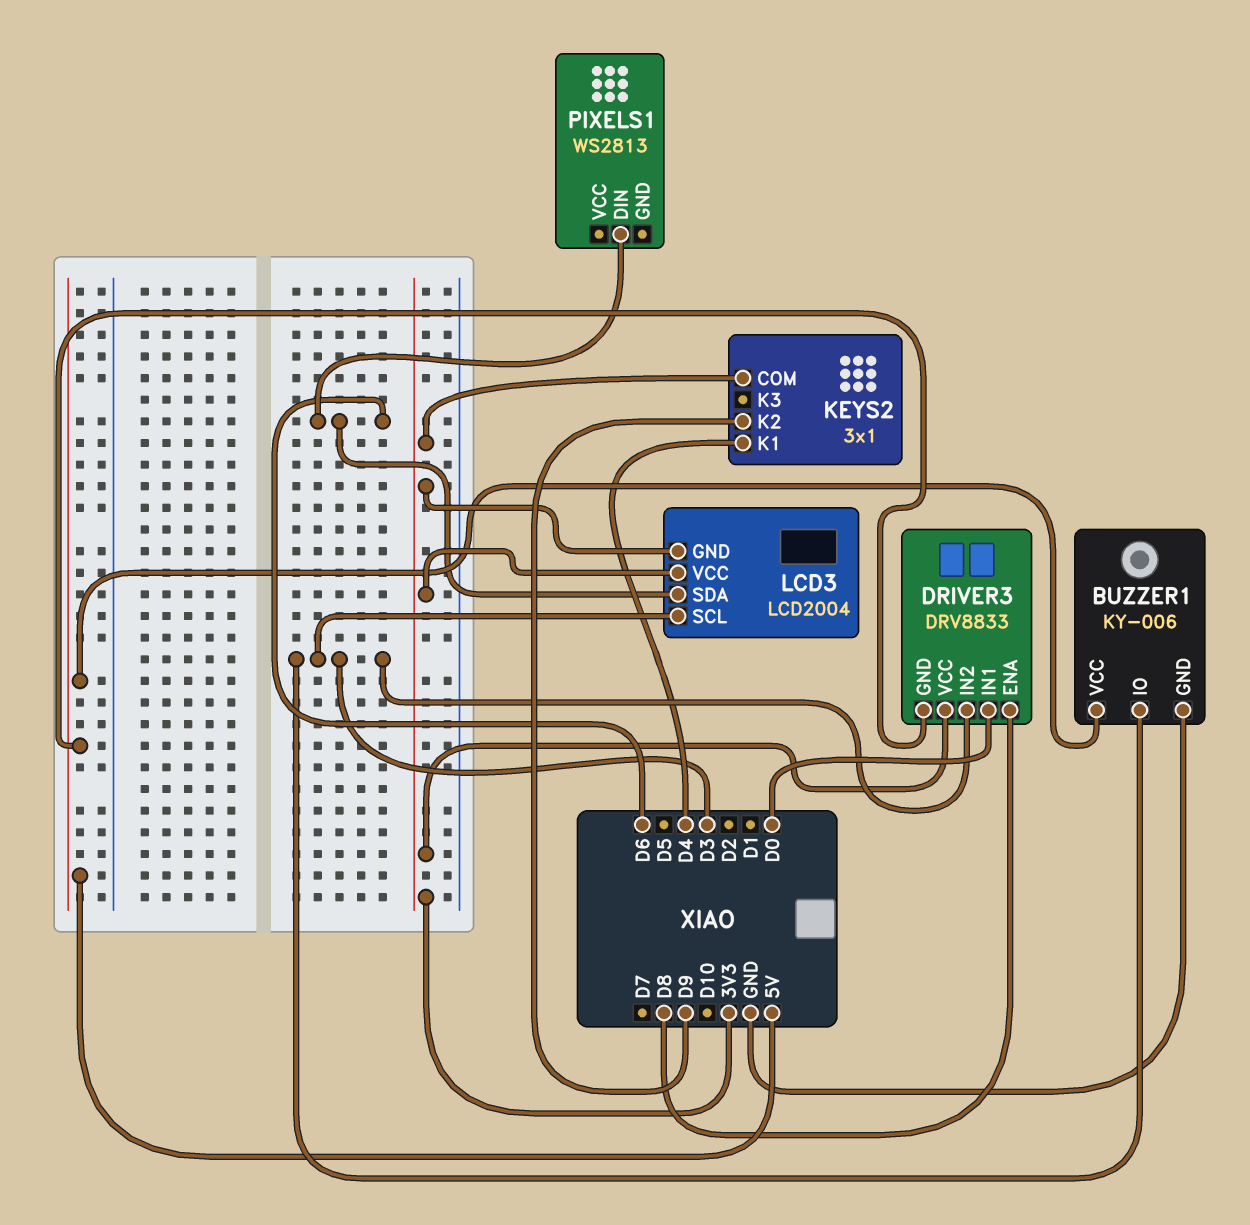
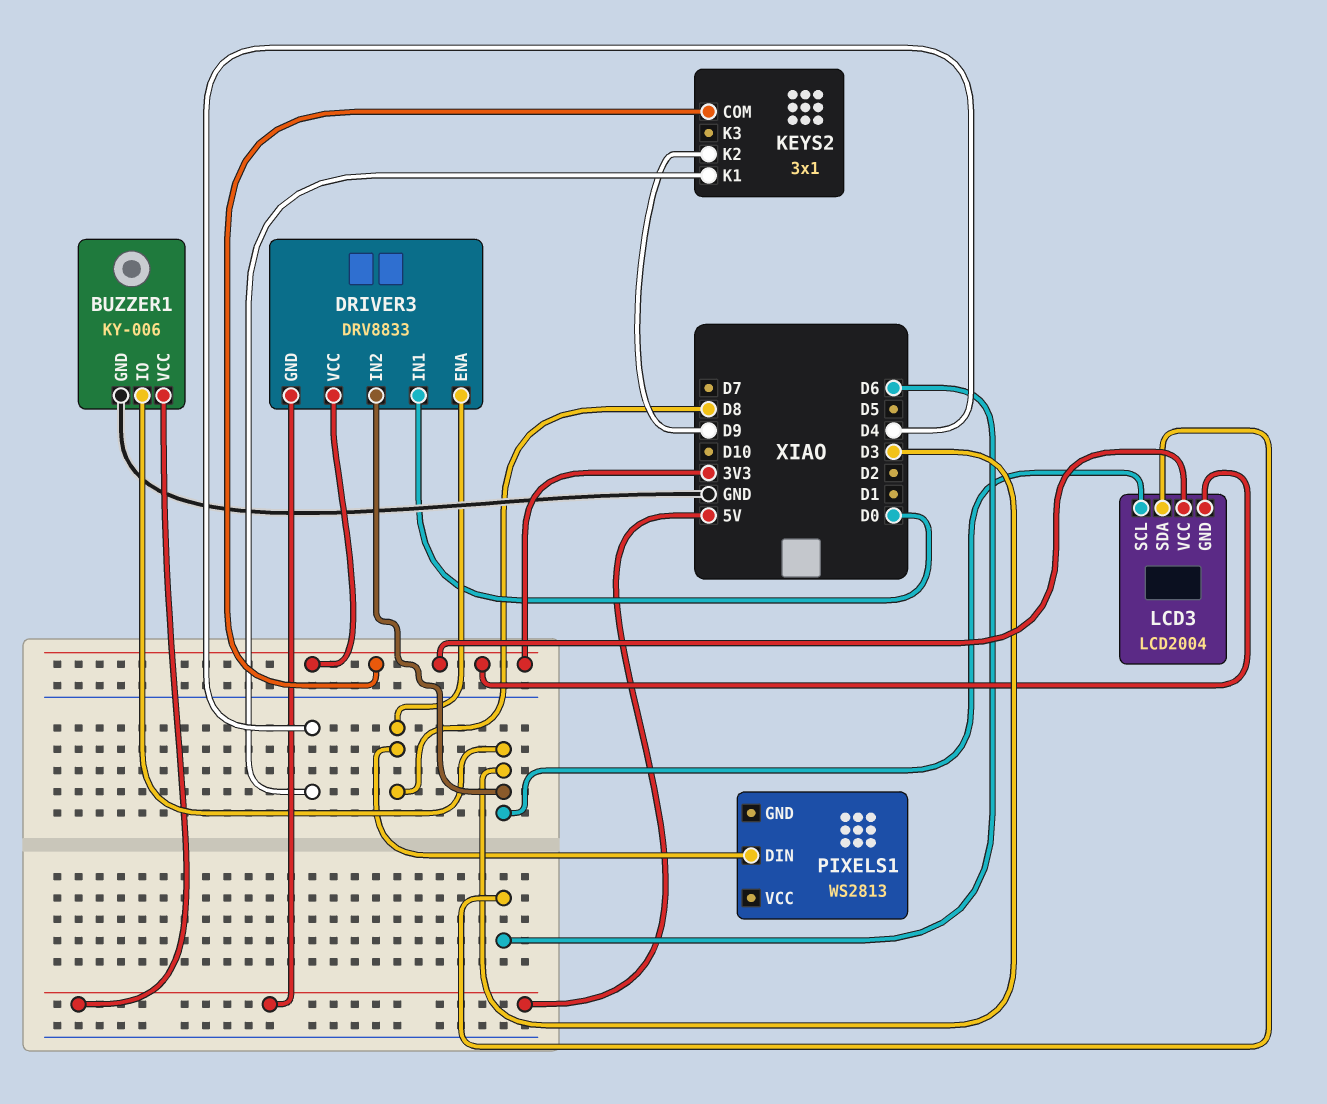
PIXELS1 pin DIN: D6 -> D8

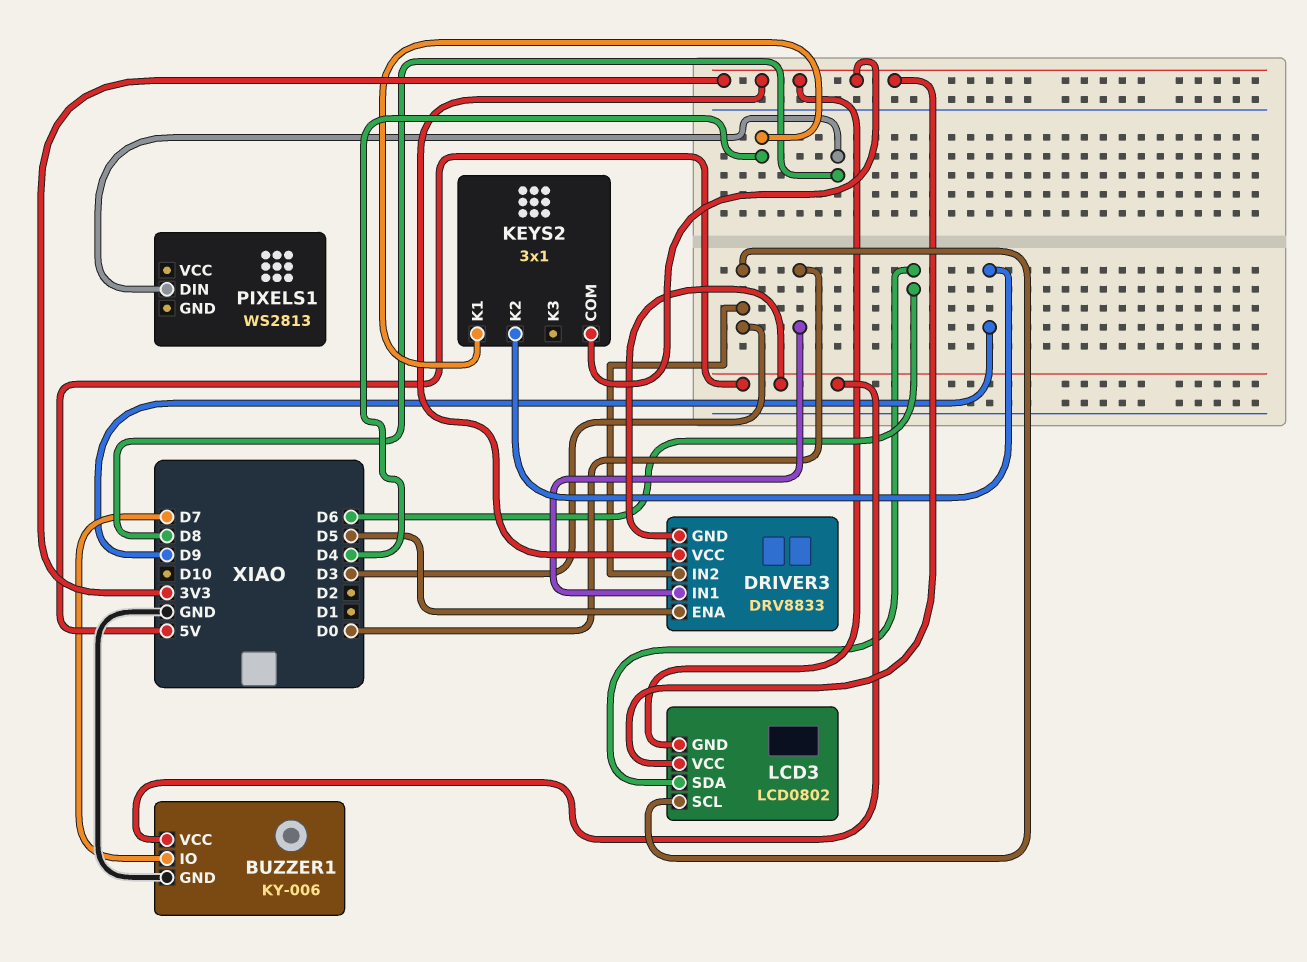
BUZZER1 pin IO: D3 -> D7
DRIVER3 pin ENA: D8 -> D5
LCD3: LCD2004 -> LCD0802

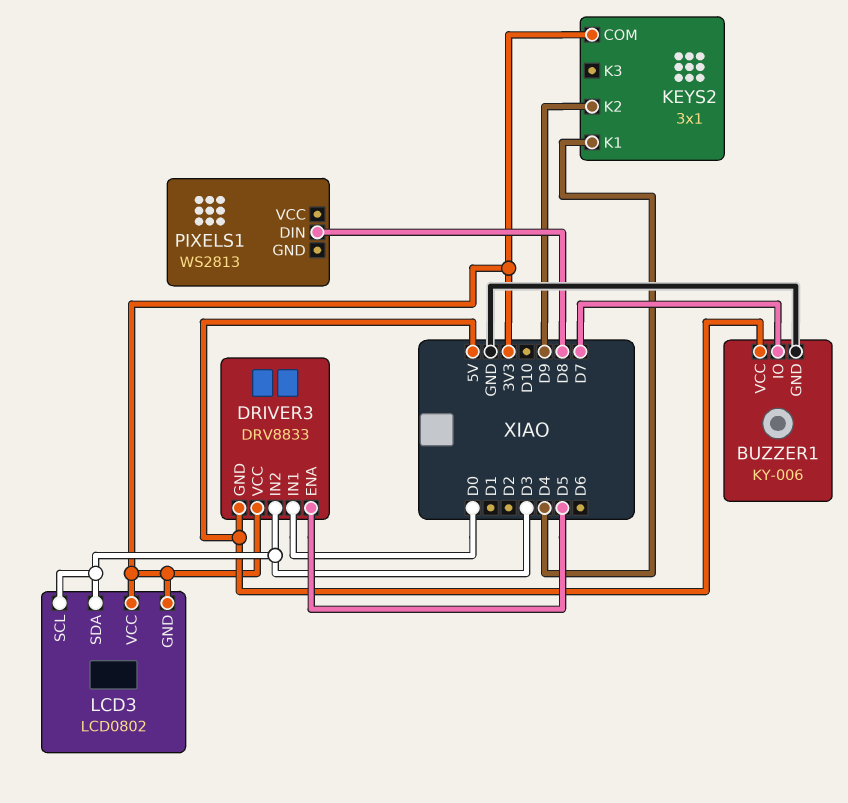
LCD3 pin SDA: D6 -> D3

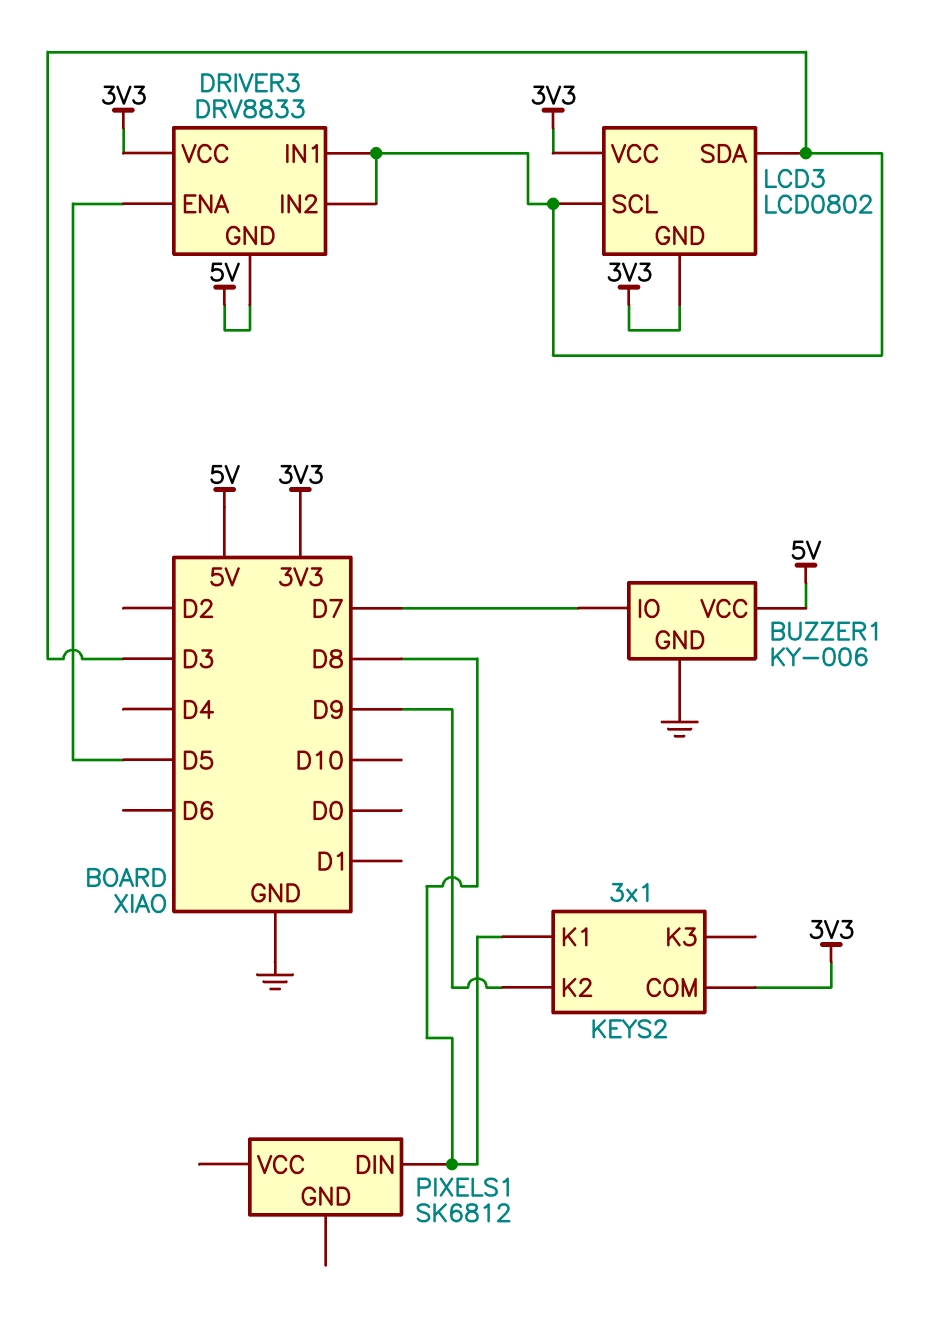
DRIVER3 pin IN1: D0 -> D3
KEYS2 pin K1: D4 -> D8
PIXELS1: WS2813 -> SK6812

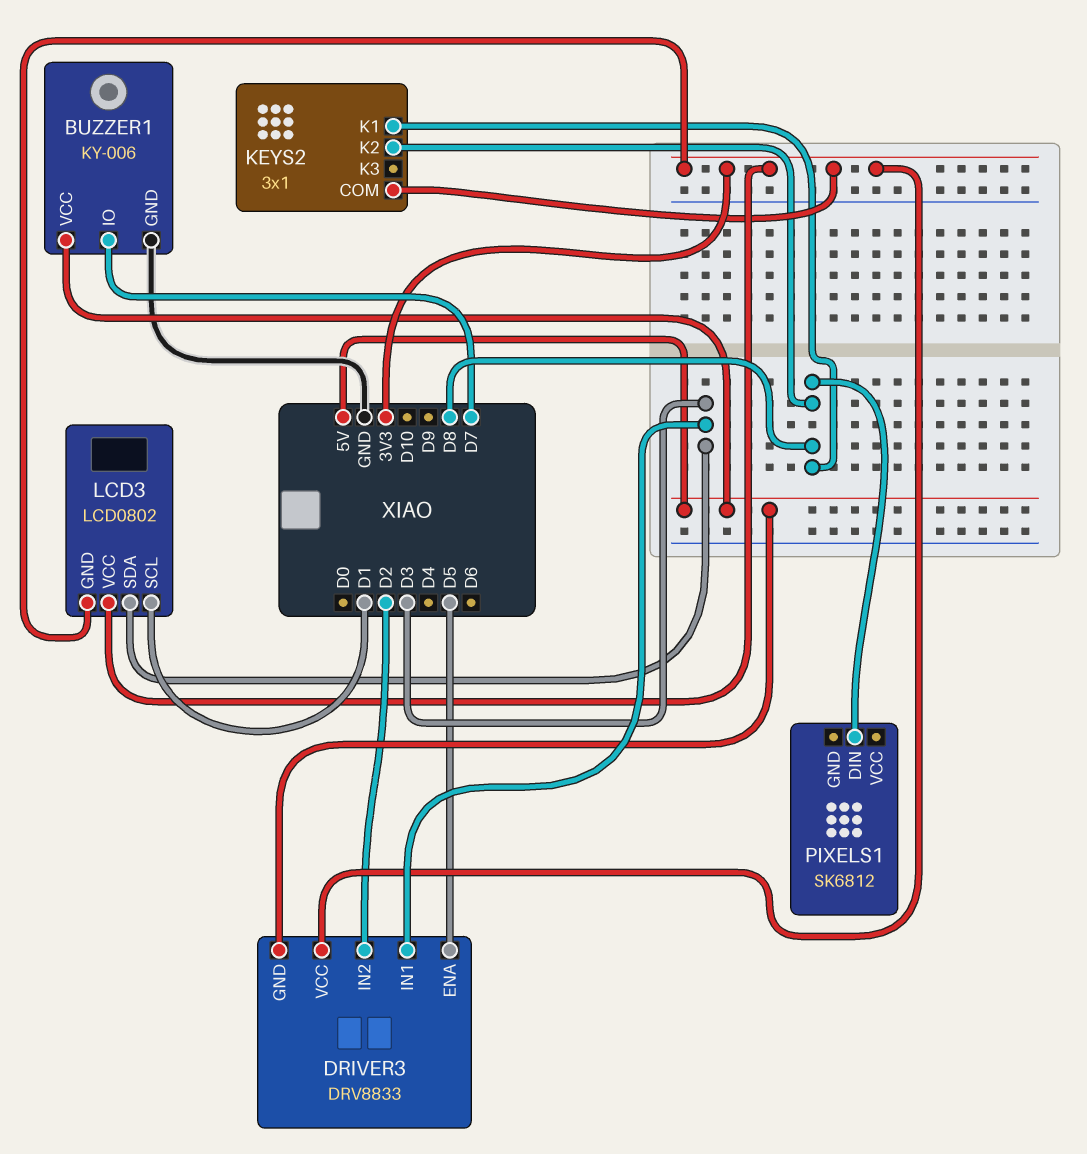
DRIVER3 pin IN2: D3 -> D2
KEYS2 pin K2: D9 -> D8
LCD3 pin SCL: D3 -> D1

